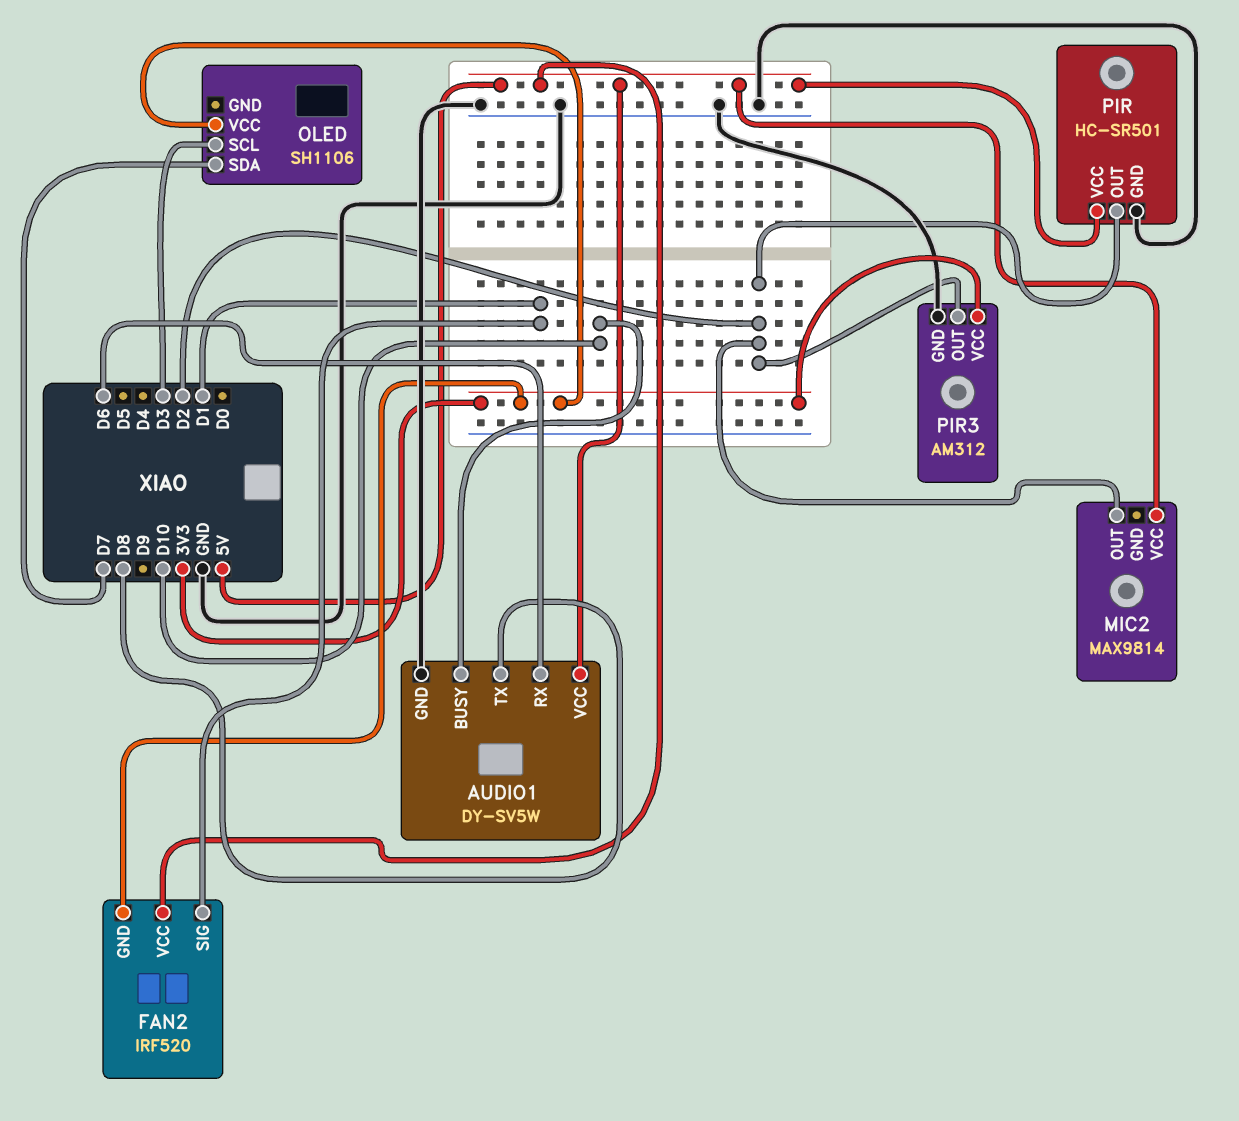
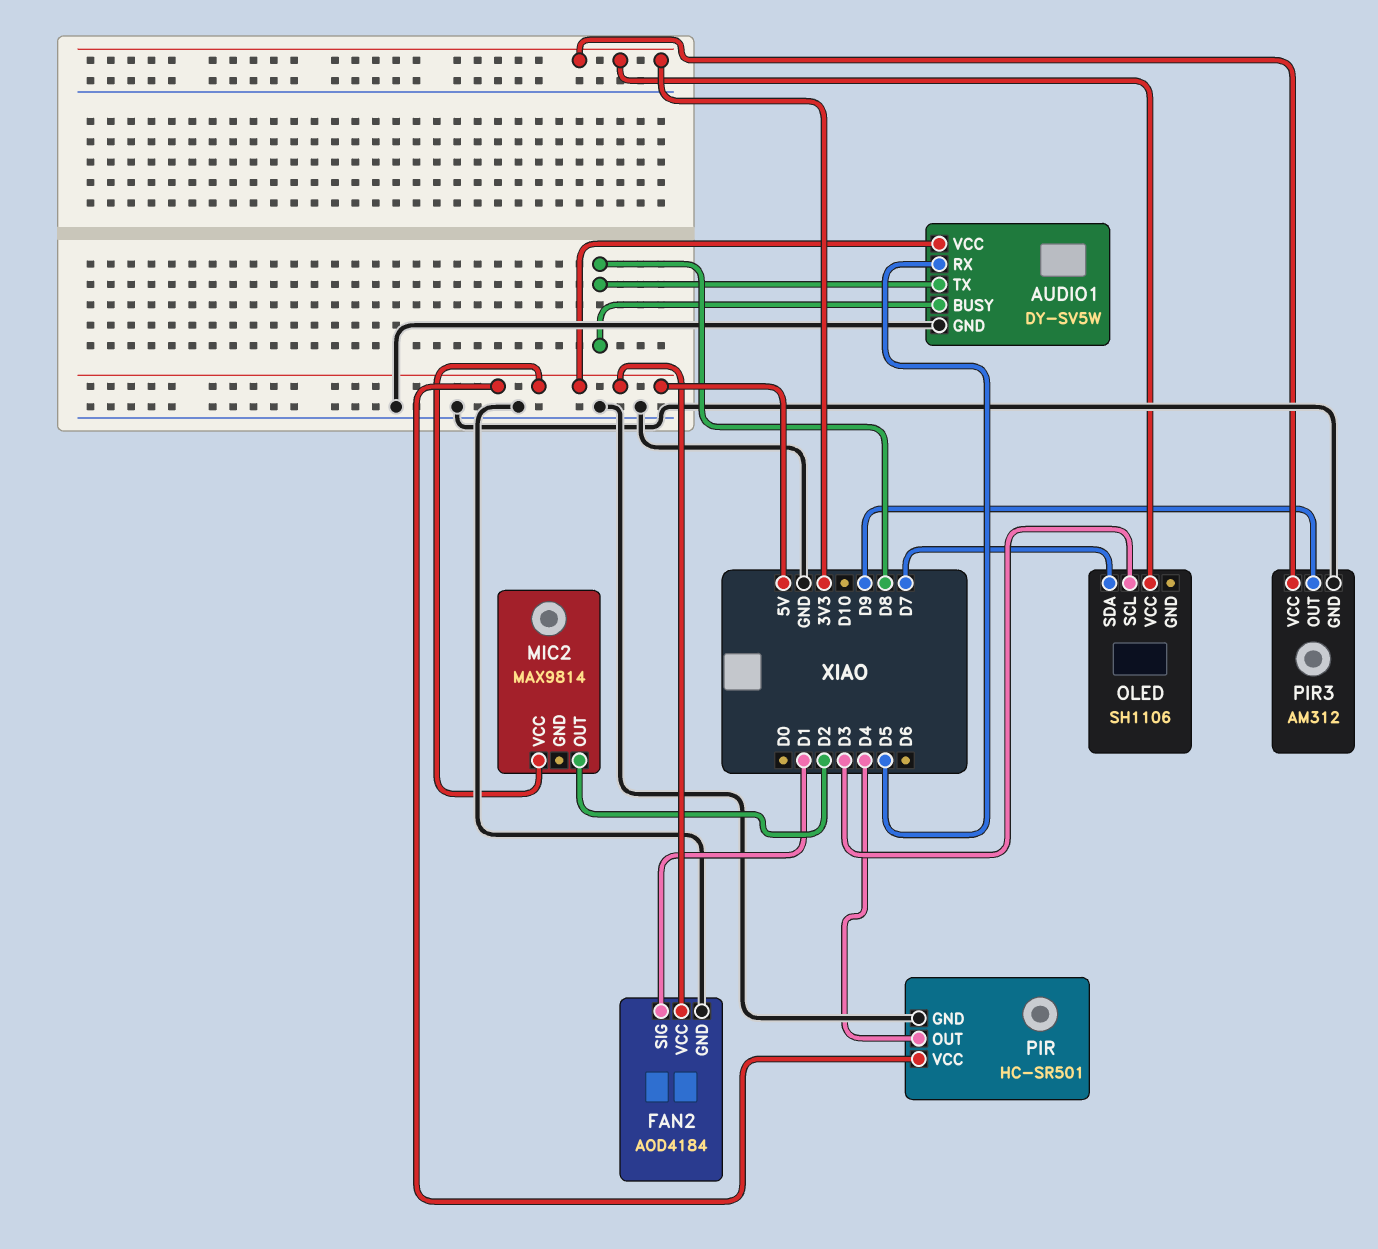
AUDIO1 pin BUSY: D10 -> D8
AUDIO1 pin RX: D6 -> D5
FAN2: IRF520 -> AOD4184
FAN2 pin GND: 3V3 -> GND
PIR pin OUT: D2 -> D4
PIR3 pin OUT: D2 -> D9

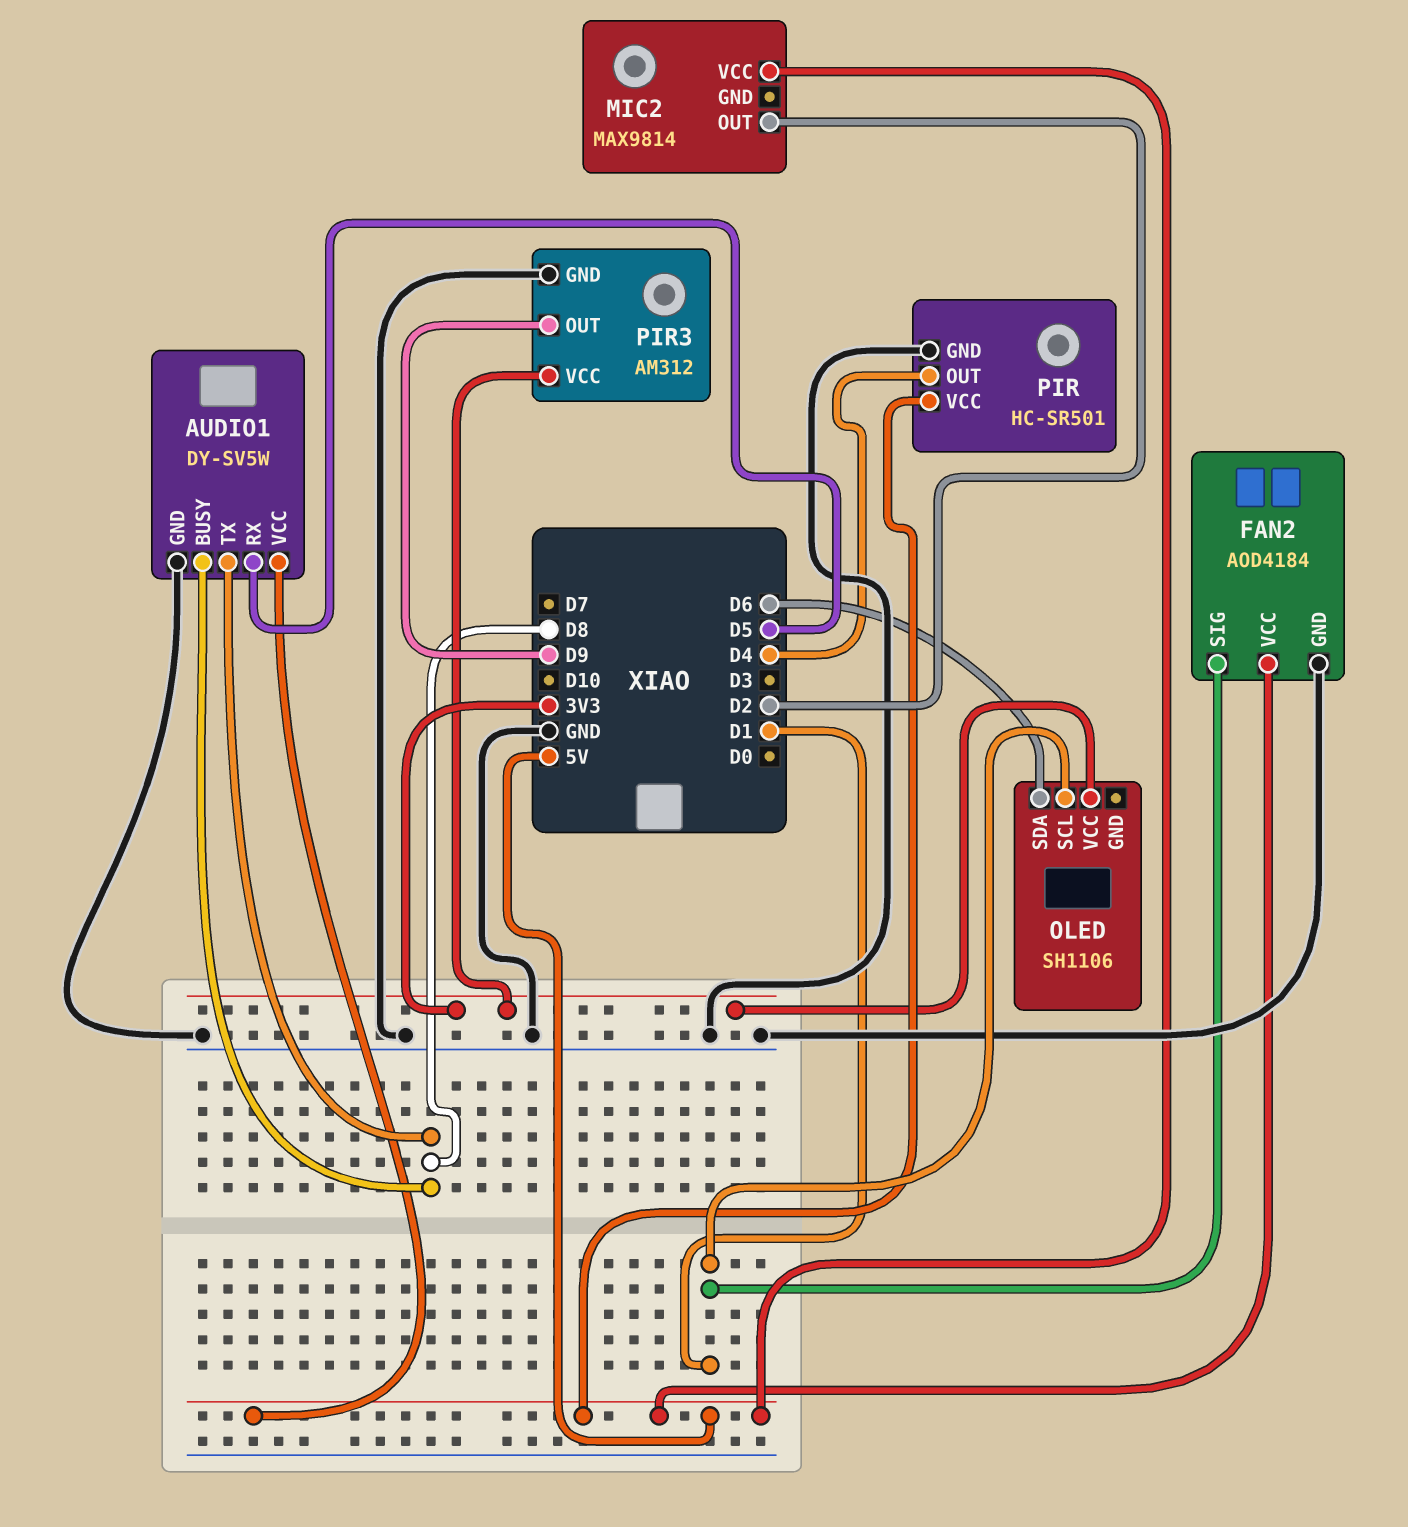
OLED pin SCL: D3 -> D1
OLED pin SDA: D7 -> D6

